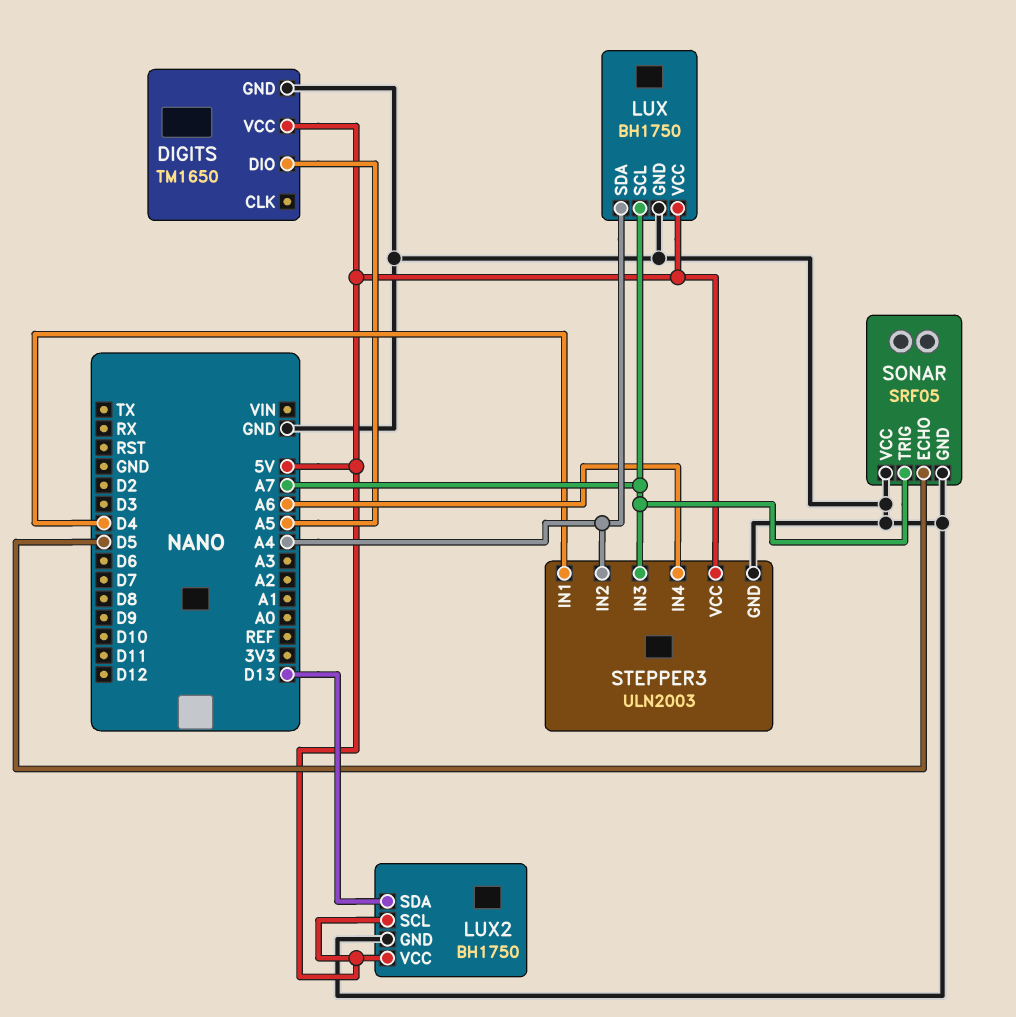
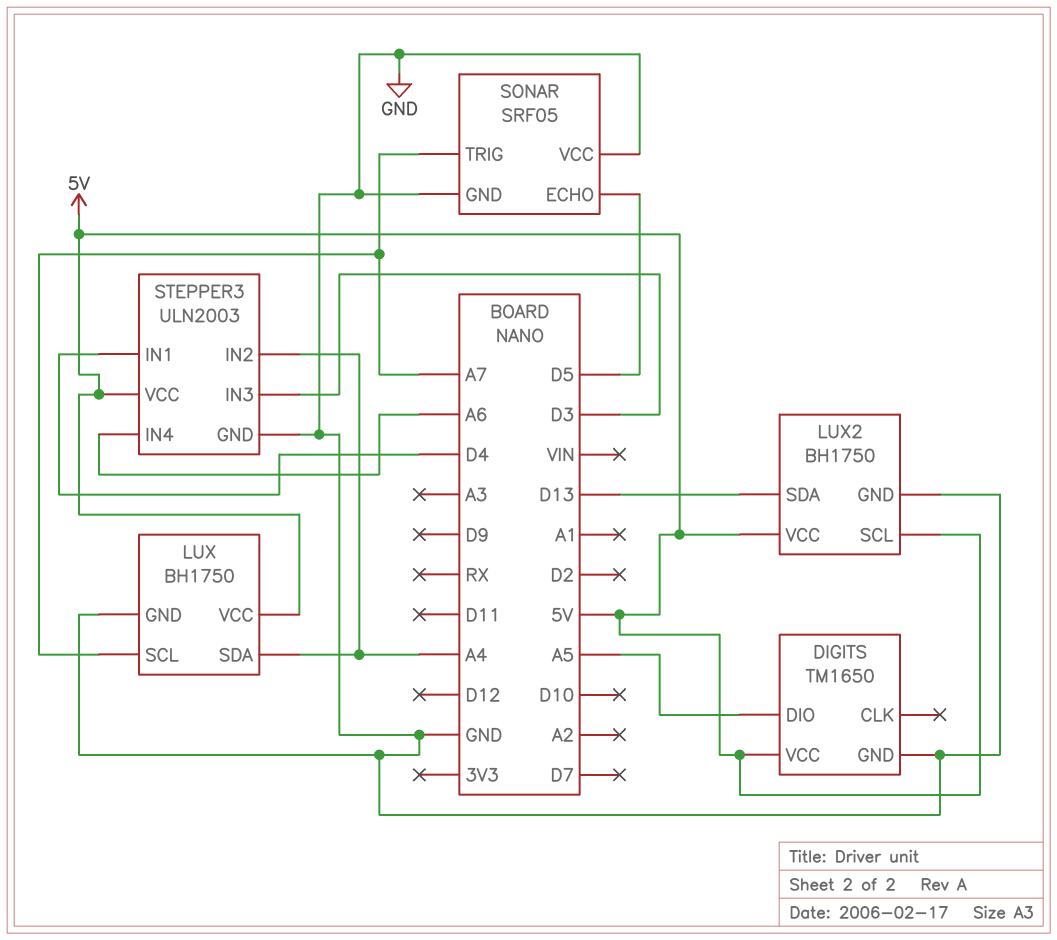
STEPPER3 pin IN3: A7 -> D3

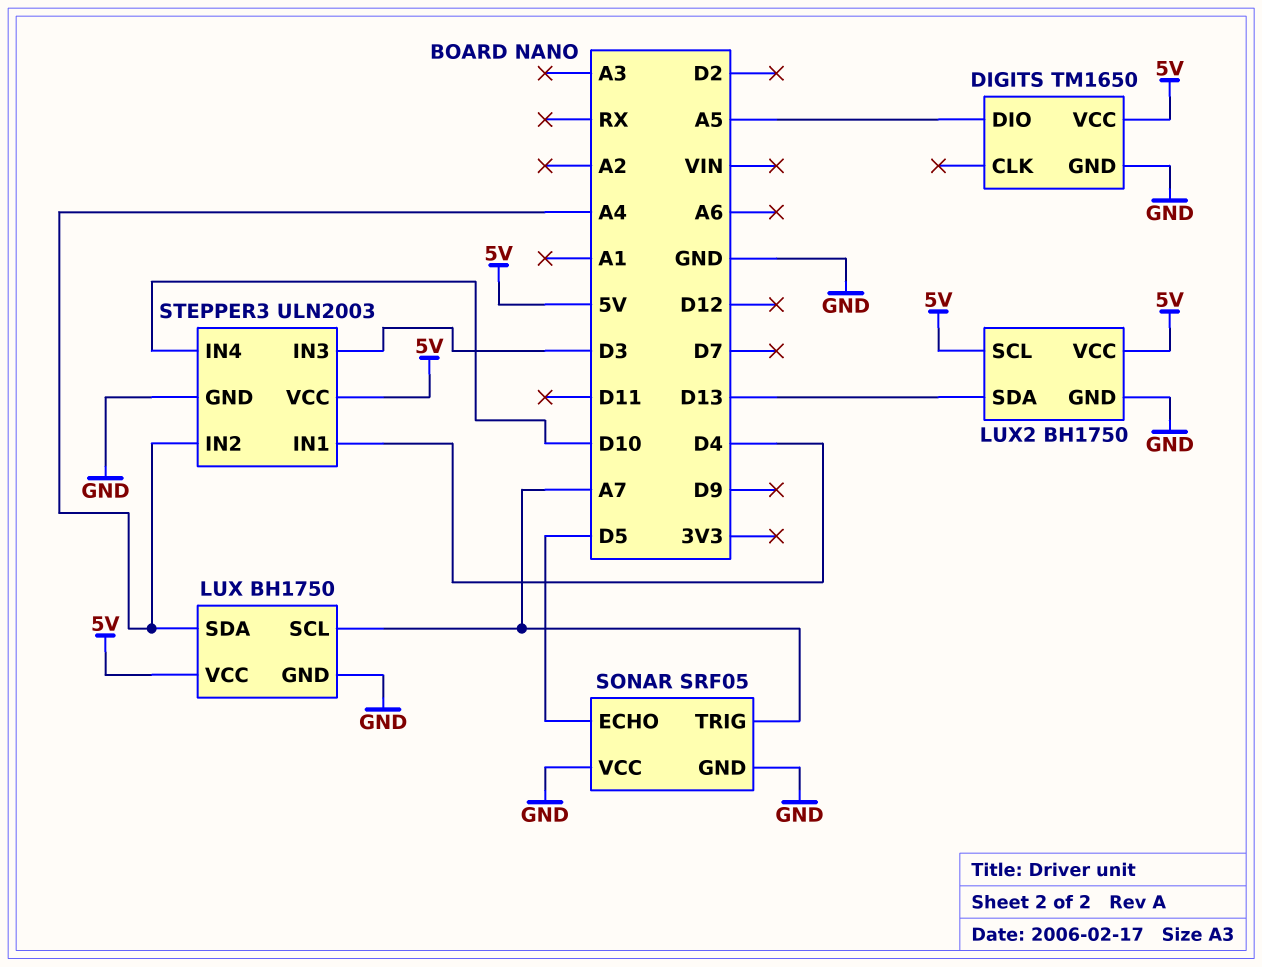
STEPPER3 pin IN4: A6 -> D10

